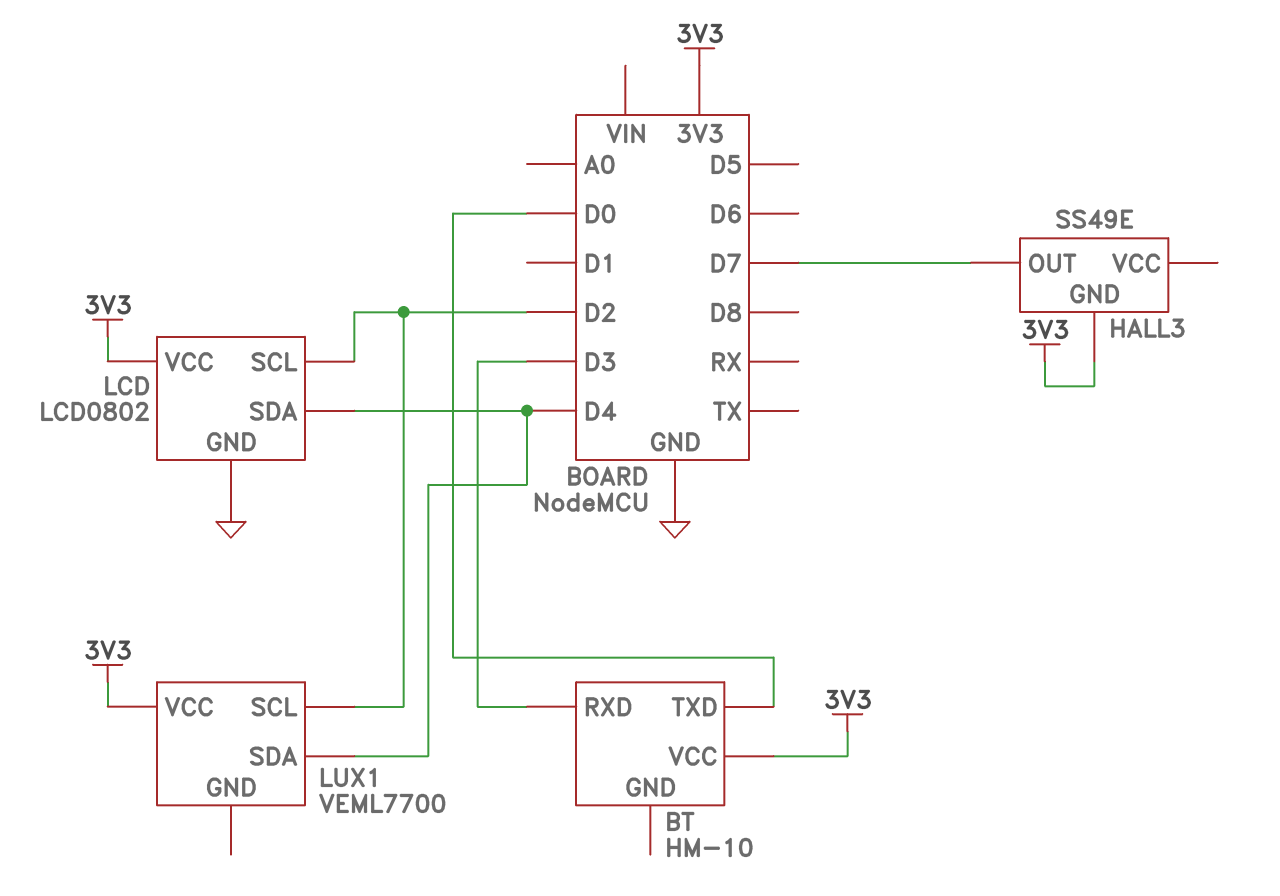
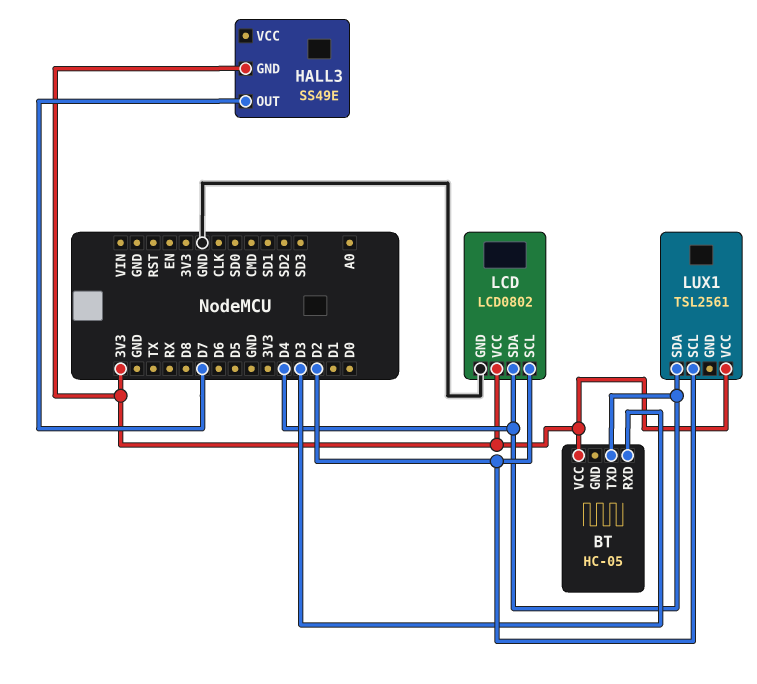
BT: HM-10 -> HC-05
BT pin TXD: D0 -> D4
LUX1: VEML7700 -> TSL2561

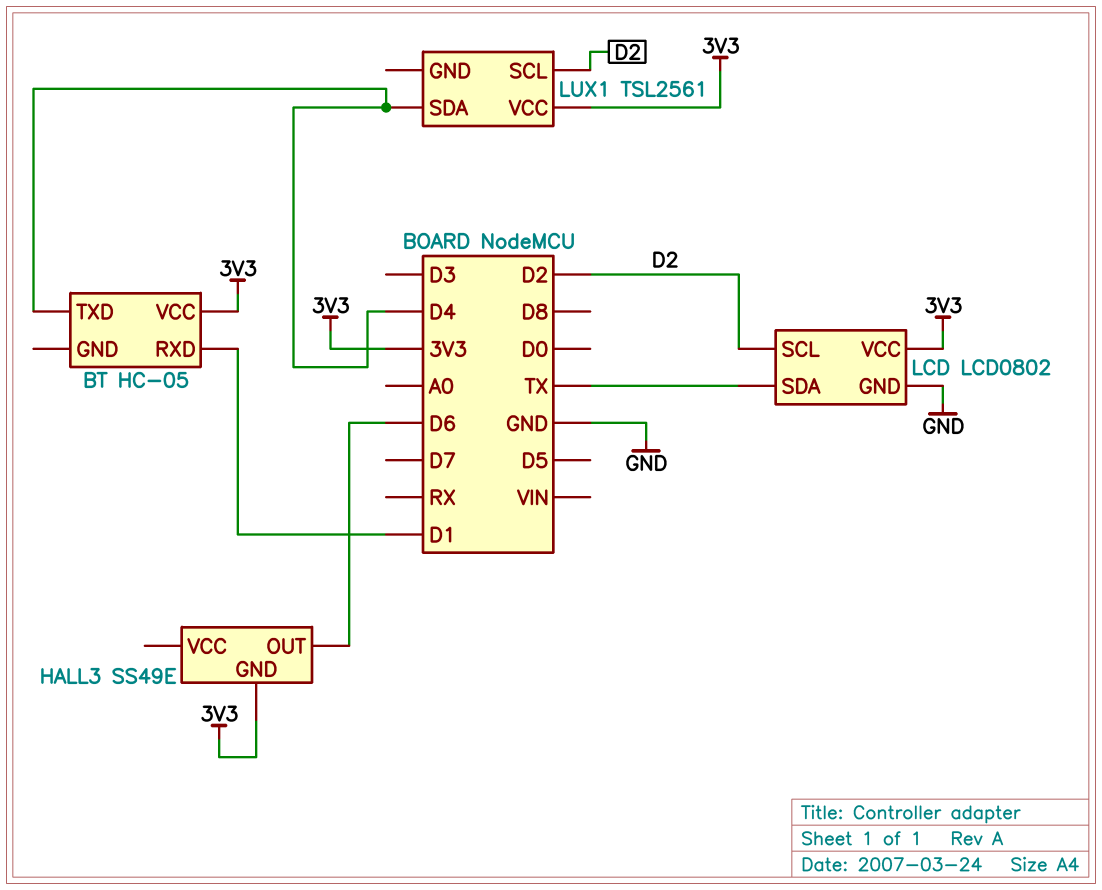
BT pin RXD: D3 -> D1
HALL3 pin OUT: D7 -> D6
LCD pin SDA: D4 -> TX

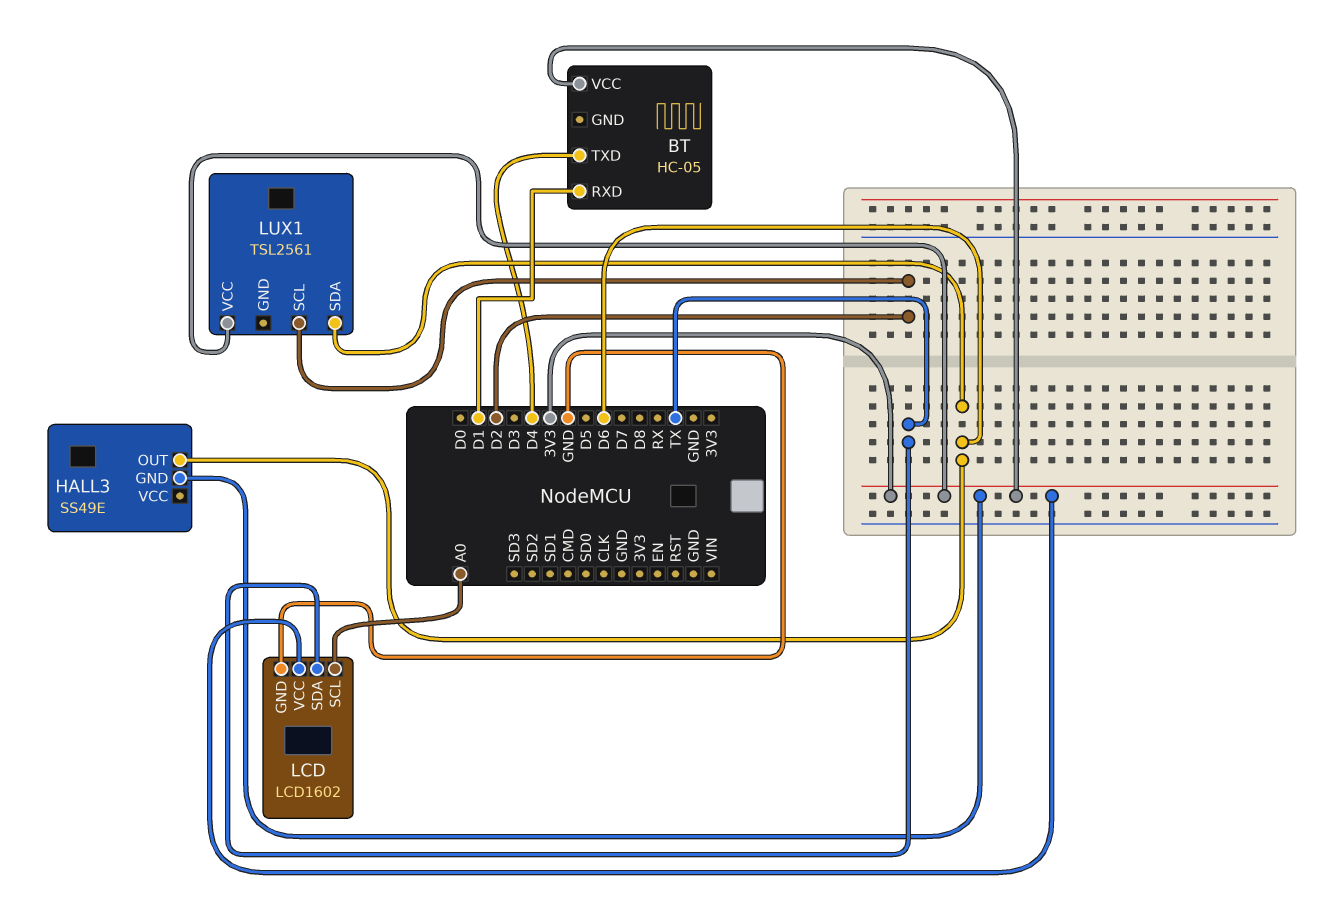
LCD: LCD0802 -> LCD1602
LCD pin SCL: D2 -> A0
LUX1 pin SDA: D4 -> D6

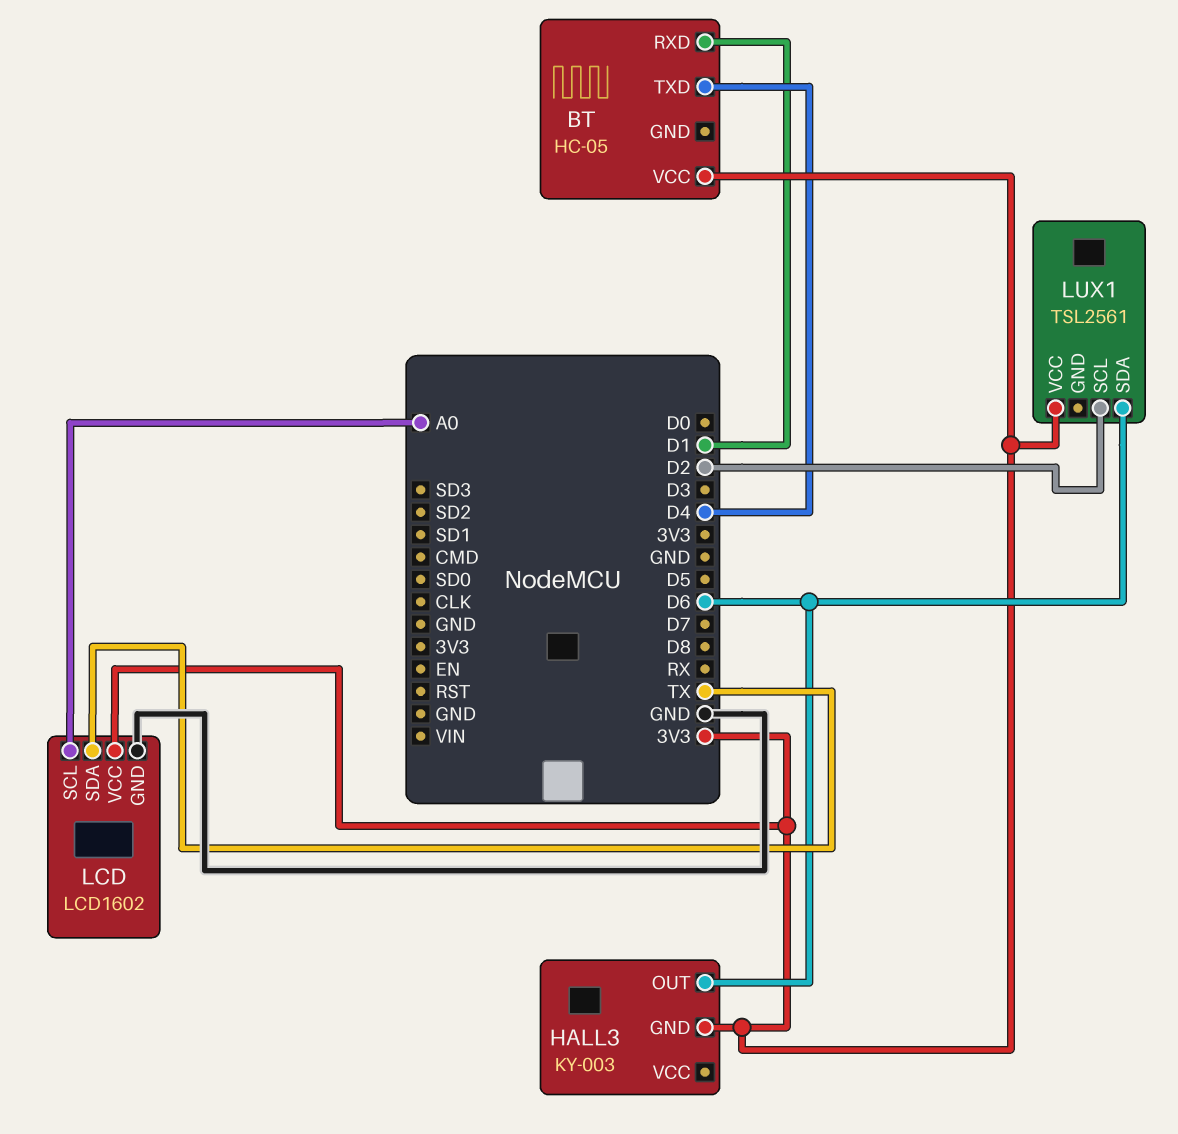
HALL3: SS49E -> KY-003

